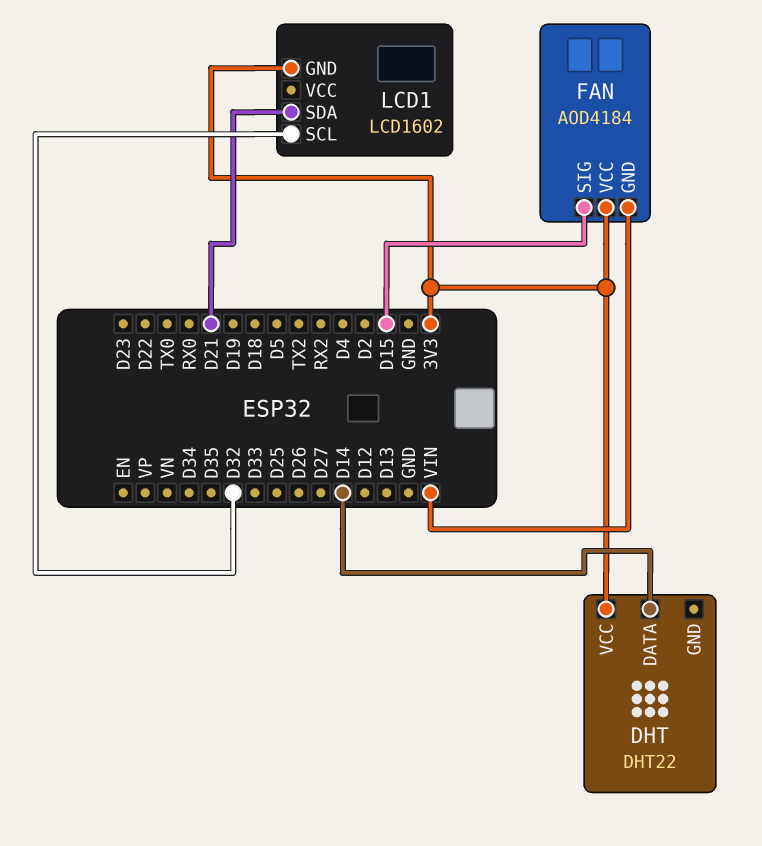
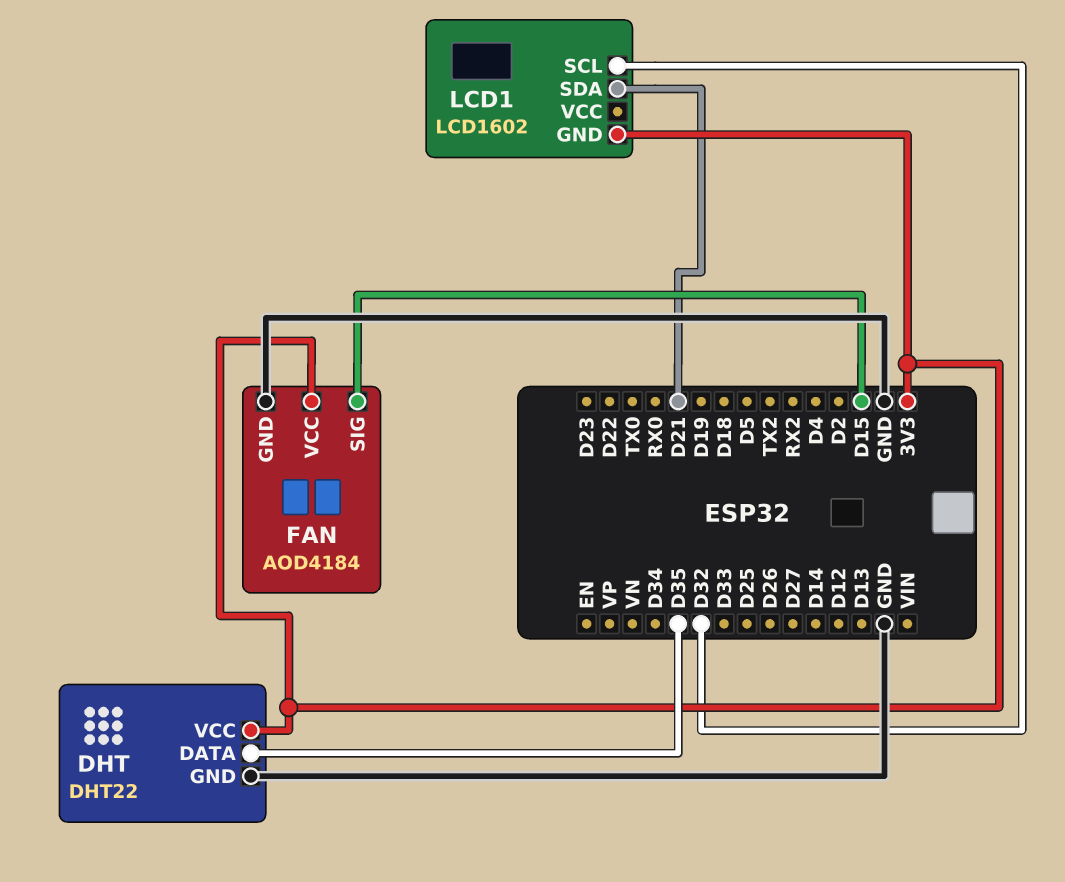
DHT pin DATA: D14 -> D35
DHT pin GND: none -> GND
FAN pin GND: VIN -> GND

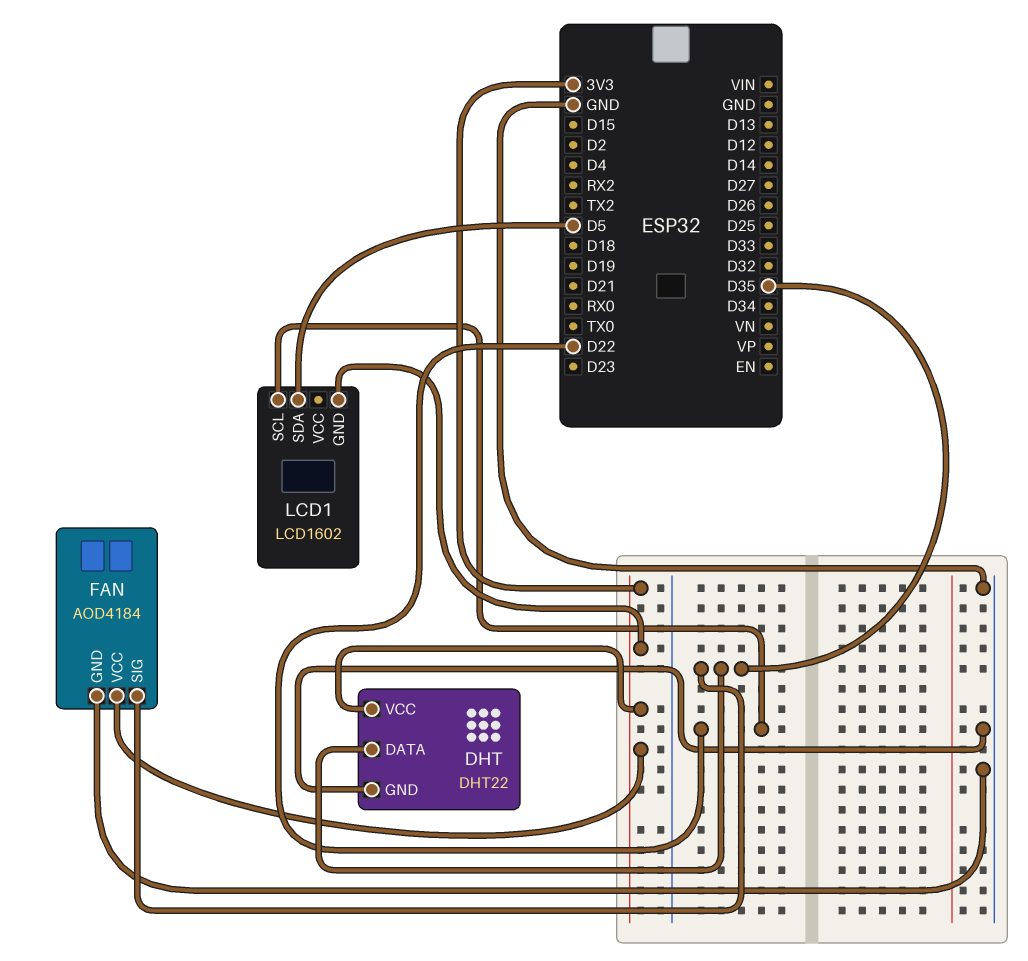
FAN pin SIG: D15 -> D35
LCD1 pin SCL: D32 -> D22
LCD1 pin SDA: D21 -> D5

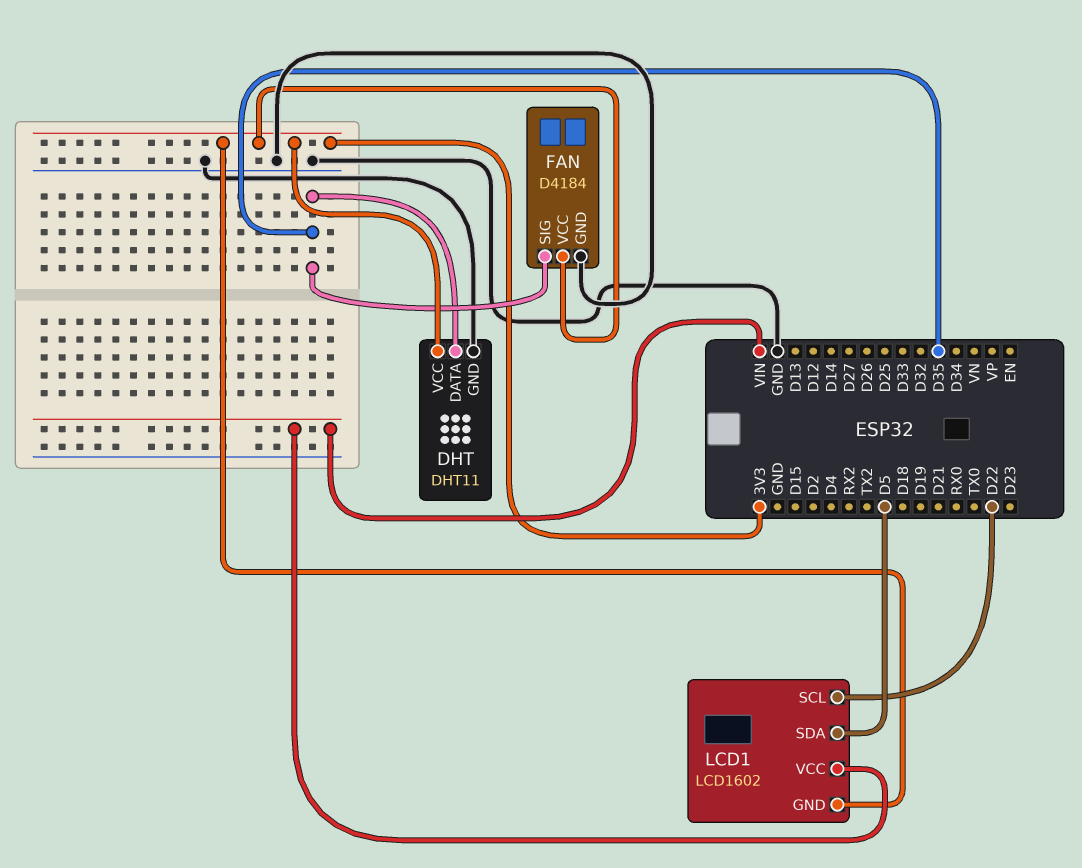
DHT: DHT22 -> DHT11
FAN: AOD4184 -> D4184
LCD1 pin VCC: none -> VIN

